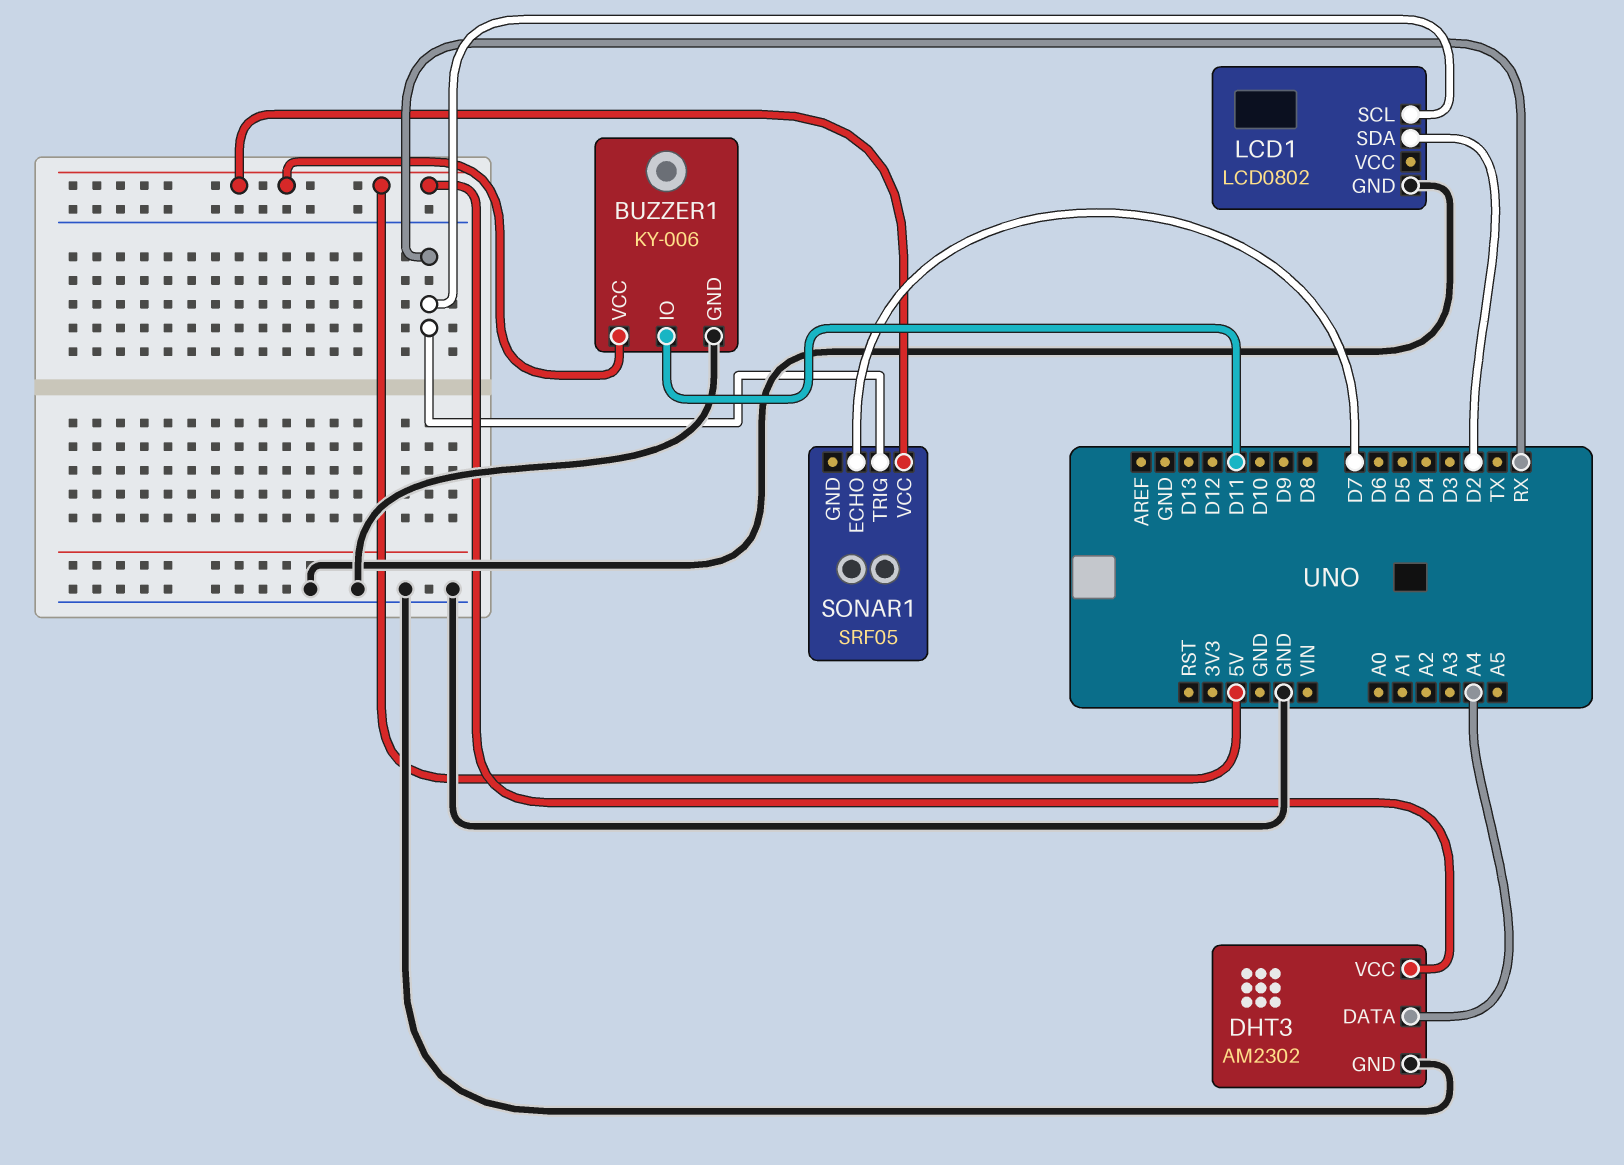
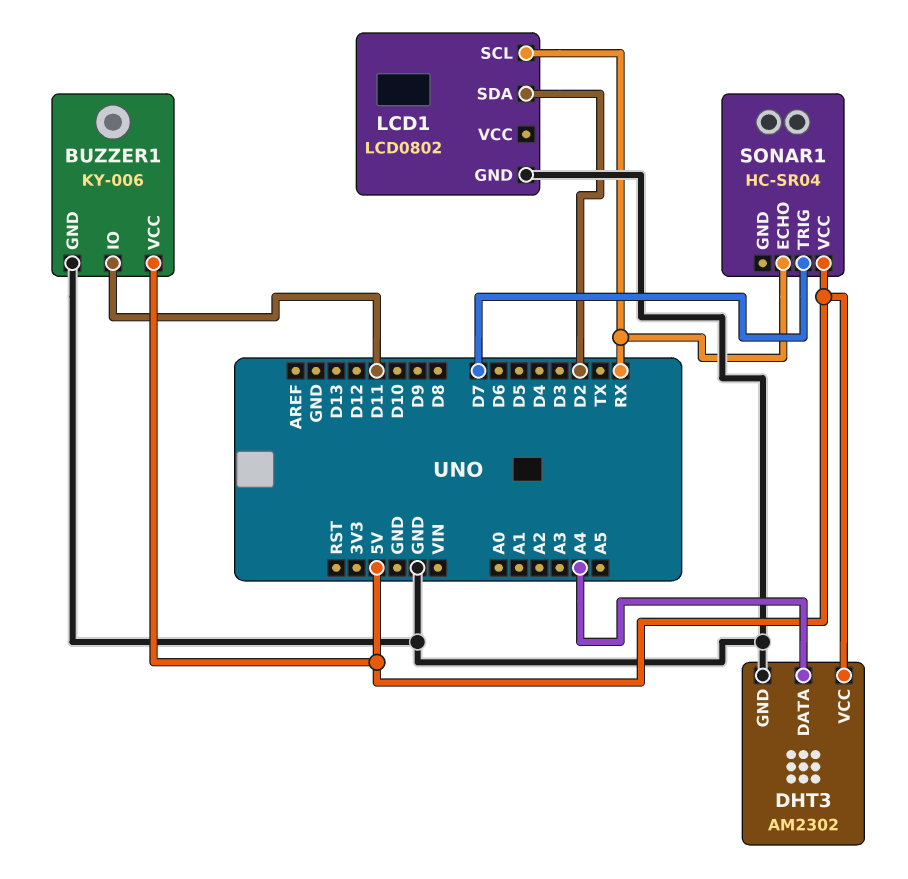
SONAR1: SRF05 -> HC-SR04
SONAR1 pin ECHO: D7 -> RX
SONAR1 pin TRIG: RX -> D7

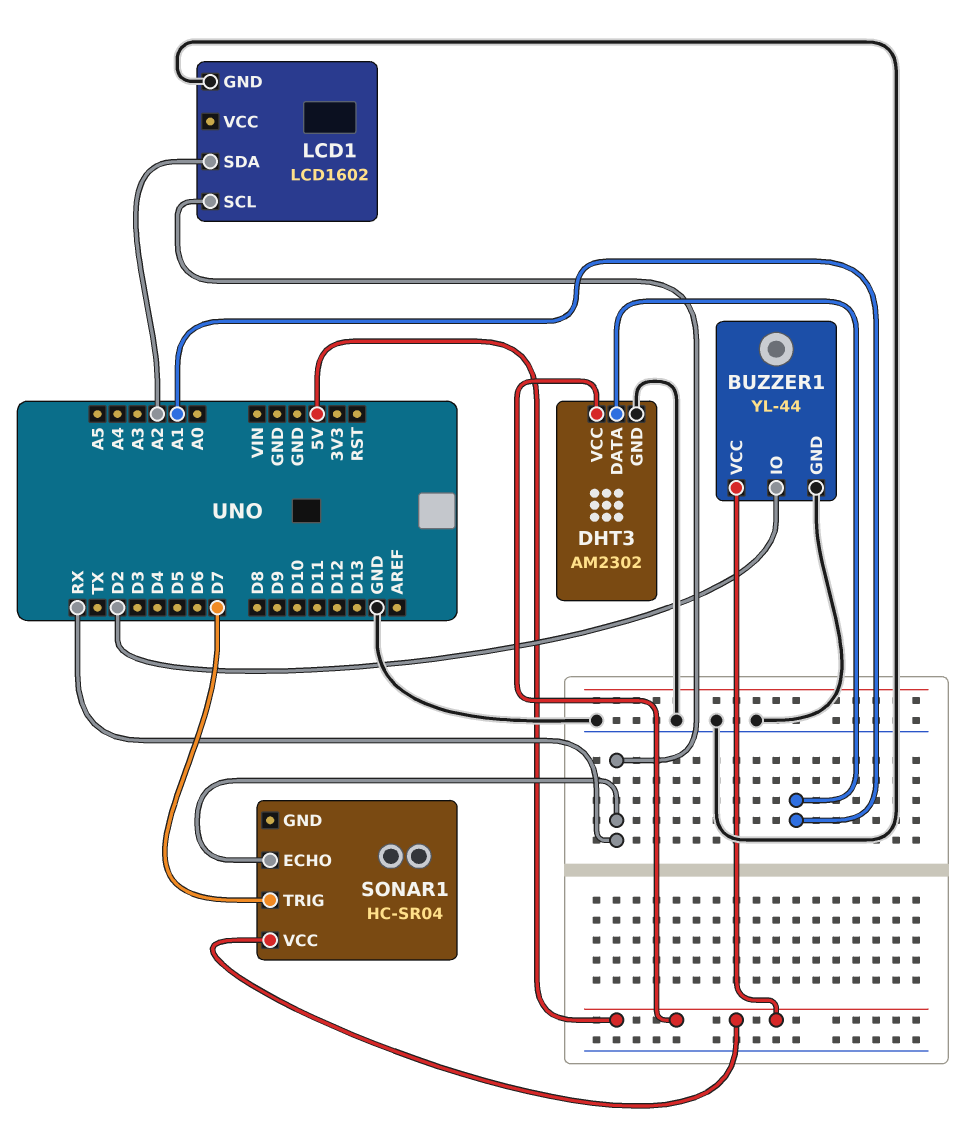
BUZZER1: KY-006 -> YL-44
BUZZER1 pin IO: D11 -> D2
DHT3 pin DATA: A4 -> A1
LCD1: LCD0802 -> LCD1602
LCD1 pin SDA: D2 -> A2

